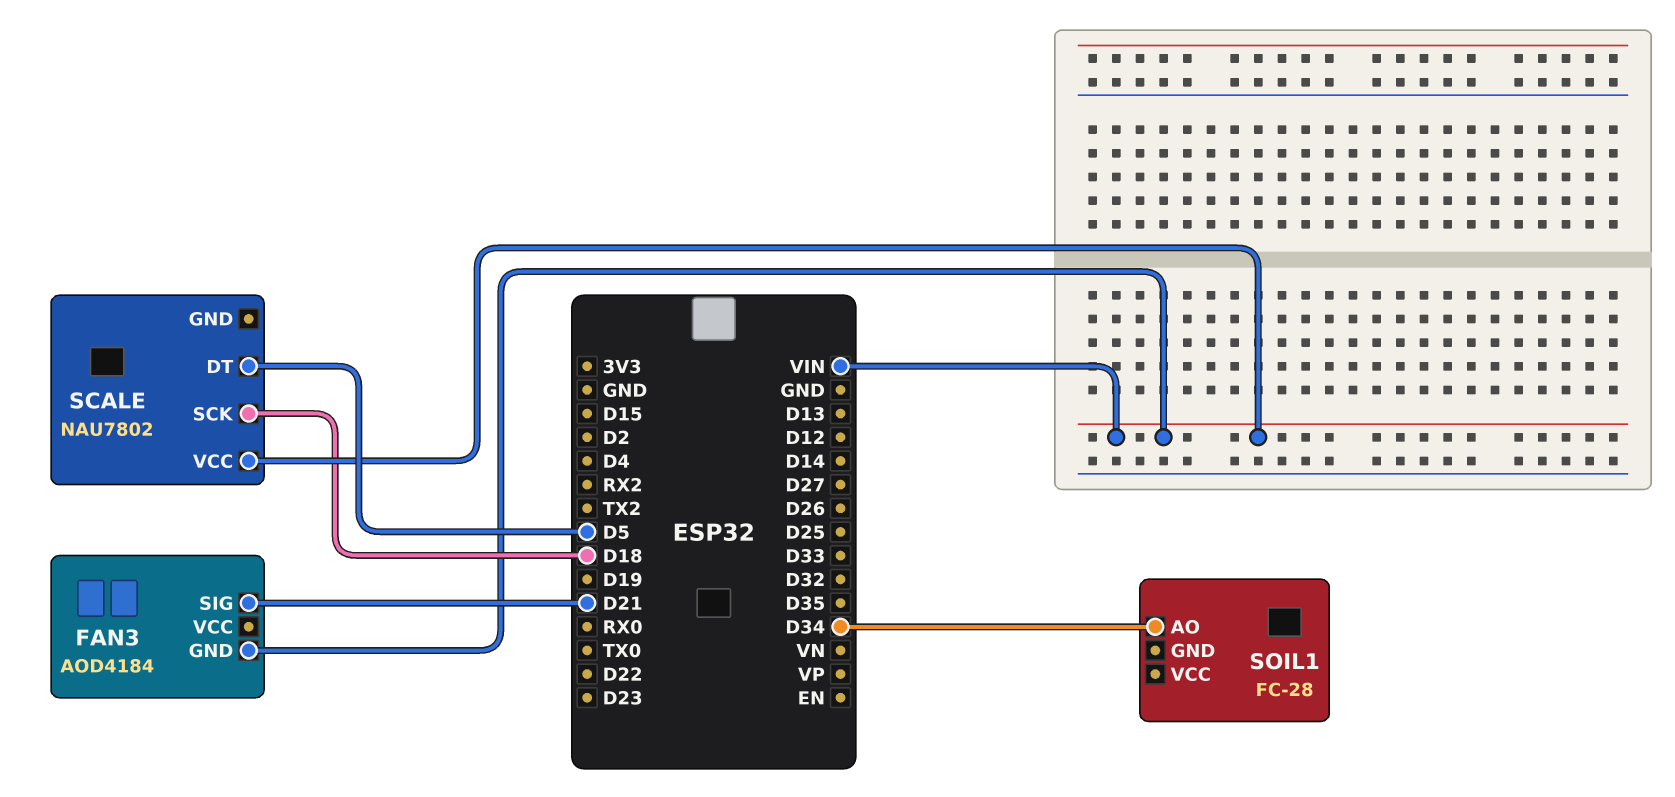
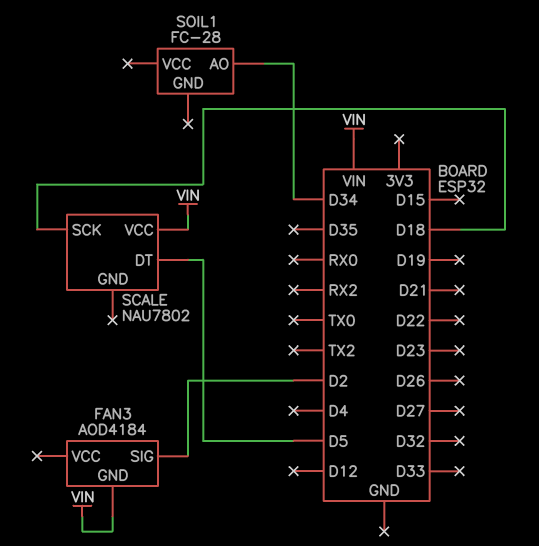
FAN3 pin SIG: D21 -> D2

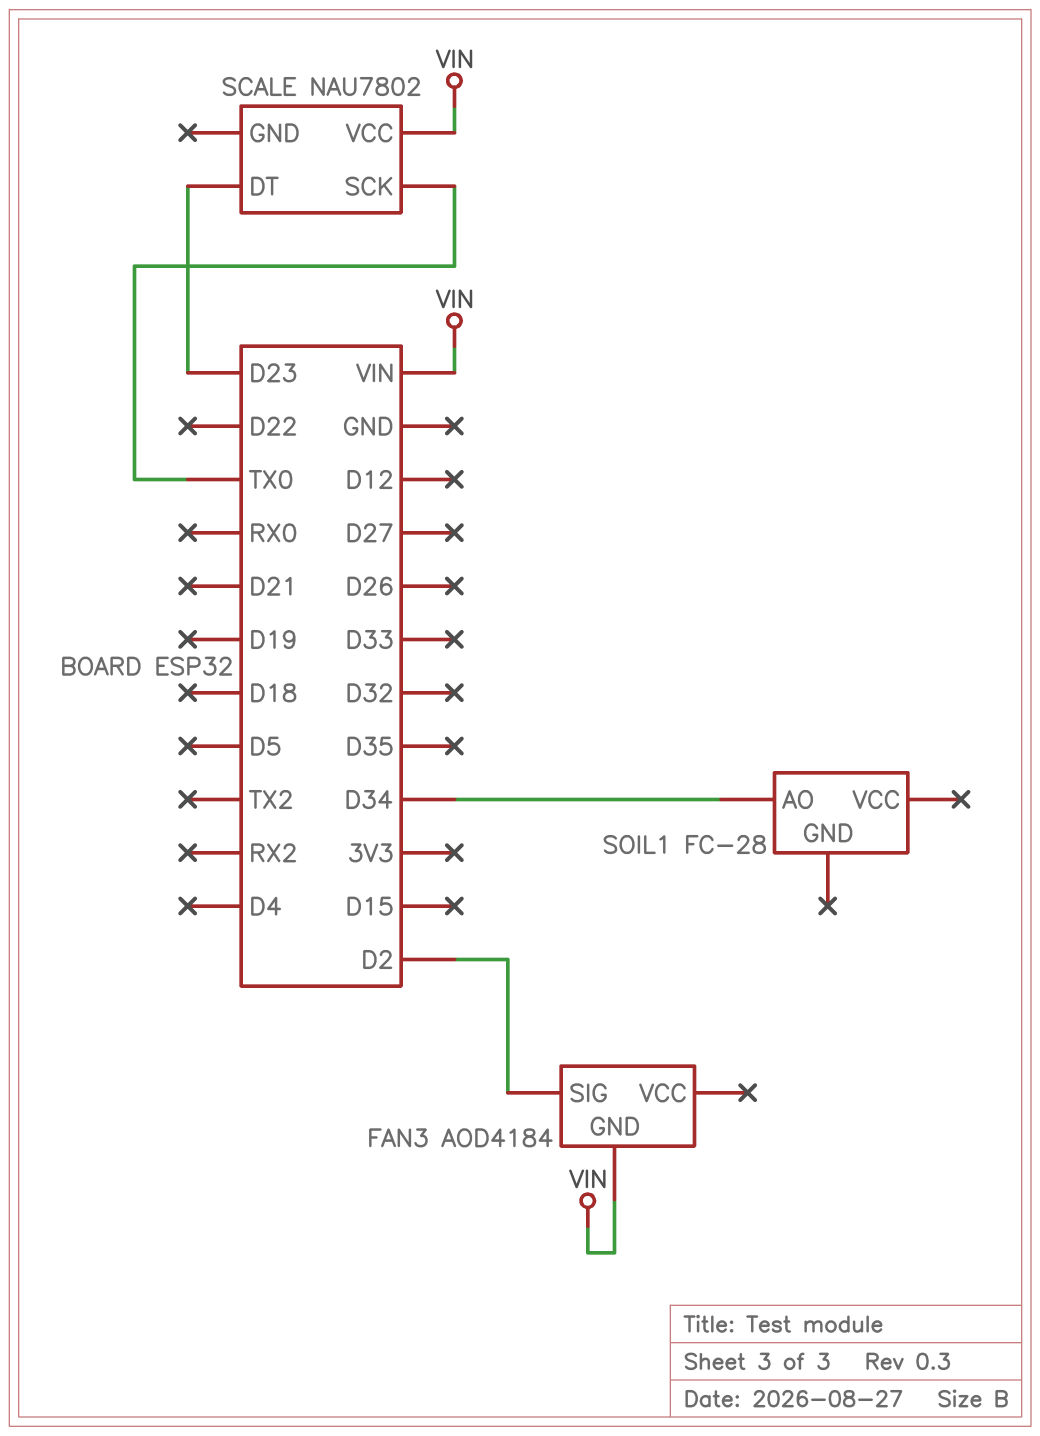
SCALE pin DT: D5 -> D23
SCALE pin SCK: D18 -> TX0

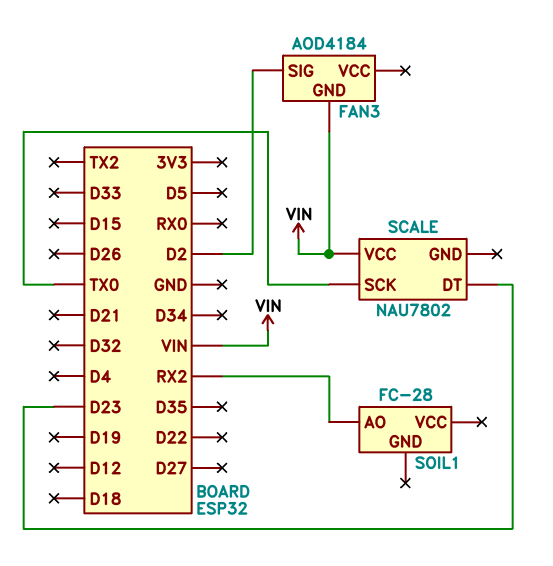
SOIL1 pin AO: D34 -> RX2

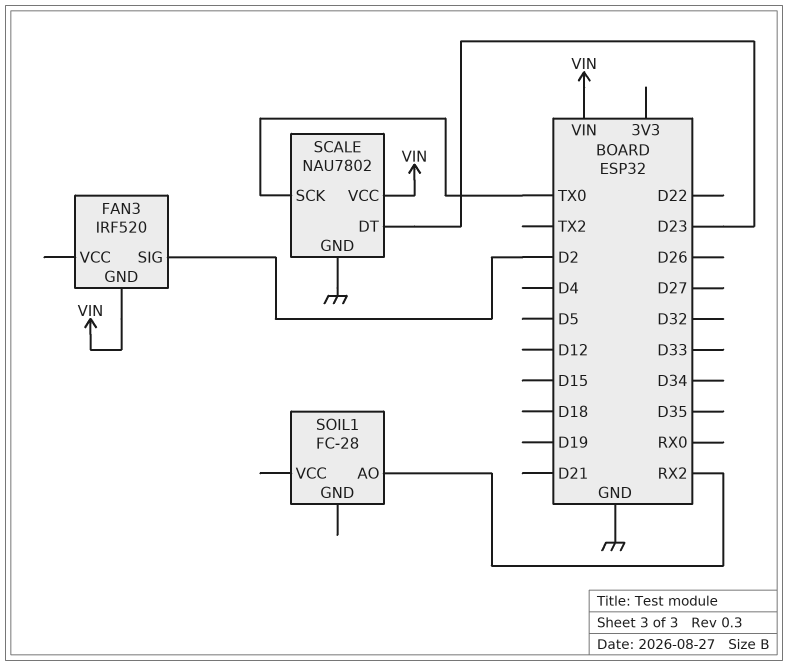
FAN3: AOD4184 -> IRF520
SCALE pin GND: none -> GND

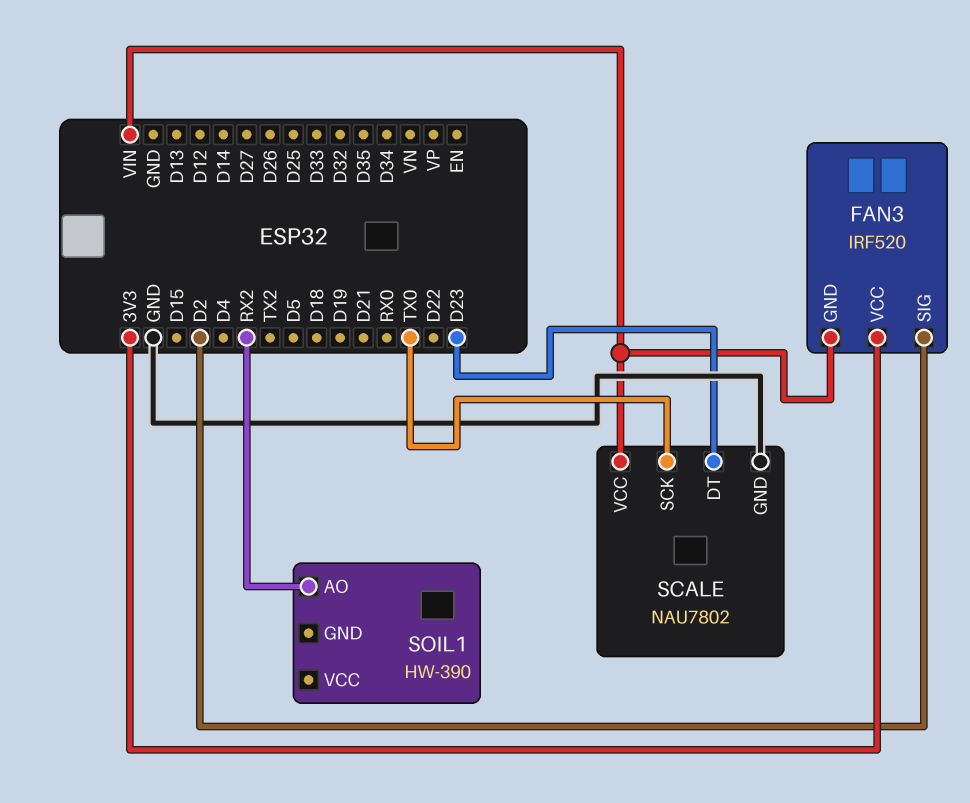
FAN3 pin VCC: none -> 3V3
SOIL1: FC-28 -> HW-390

